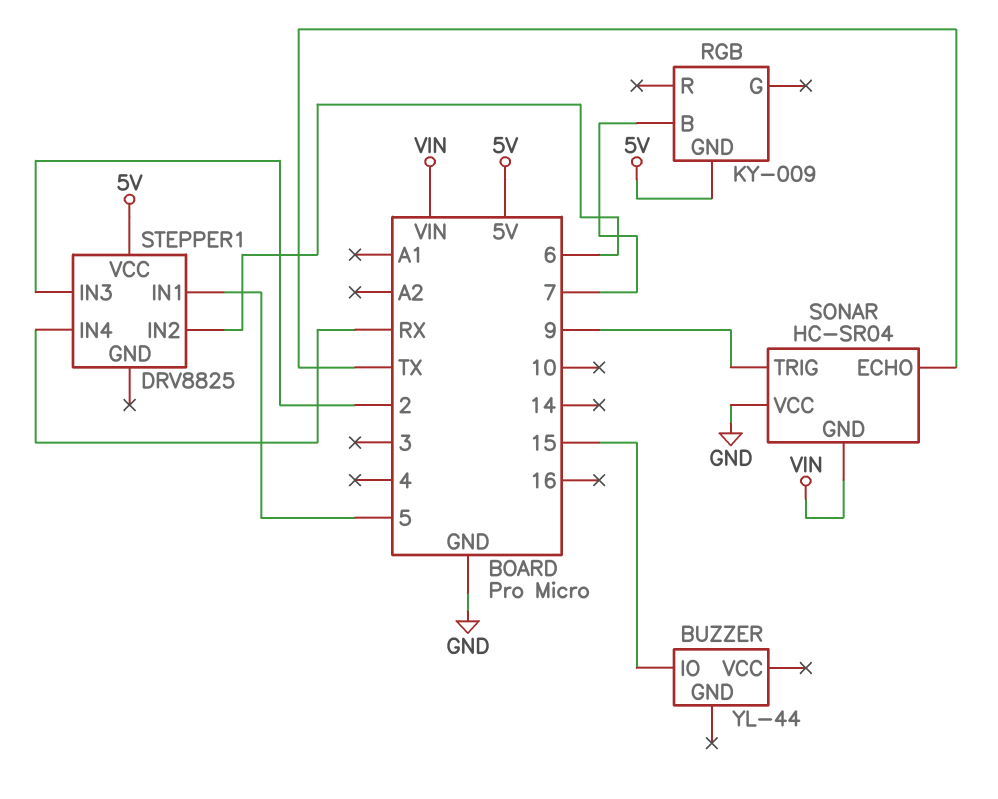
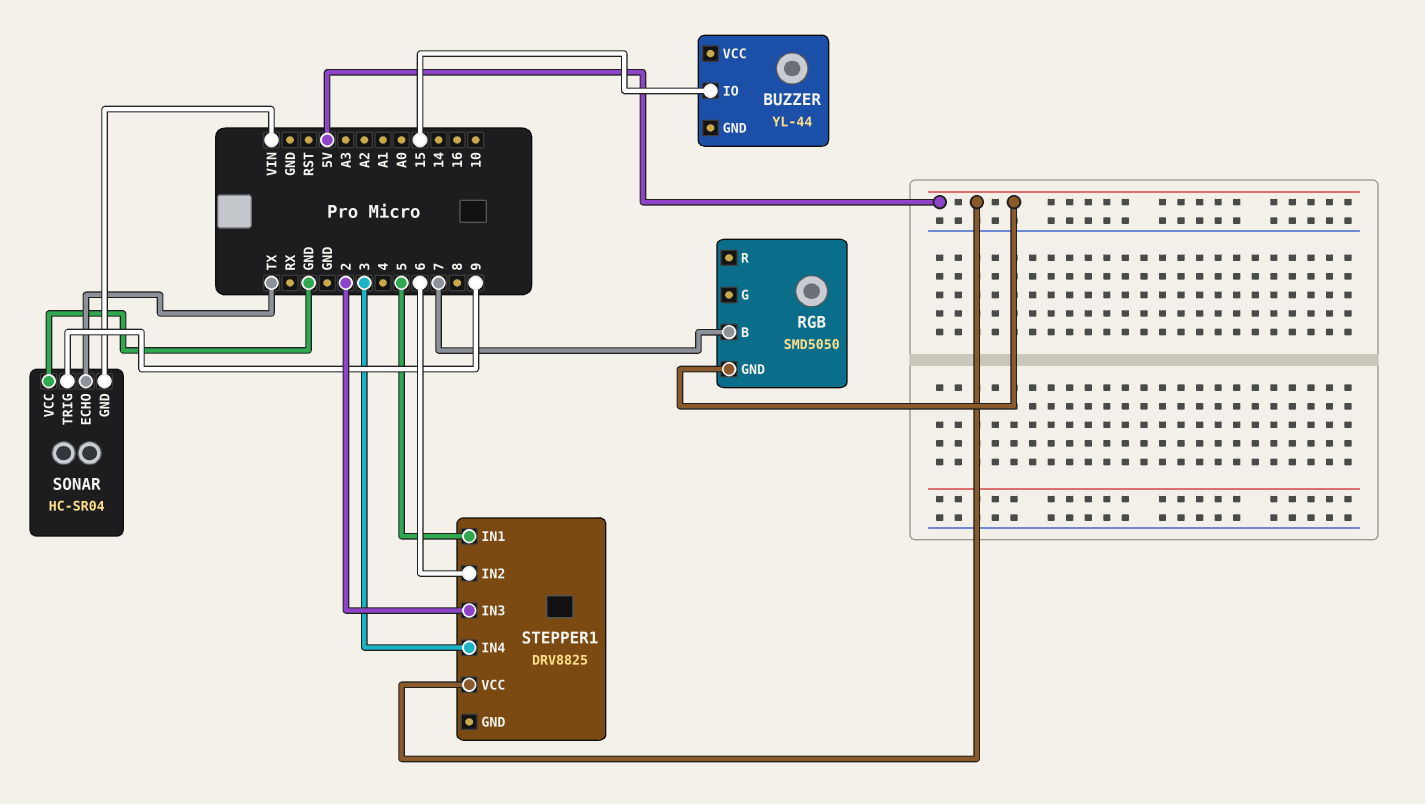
RGB: KY-009 -> SMD5050
STEPPER1 pin IN4: RX -> 3

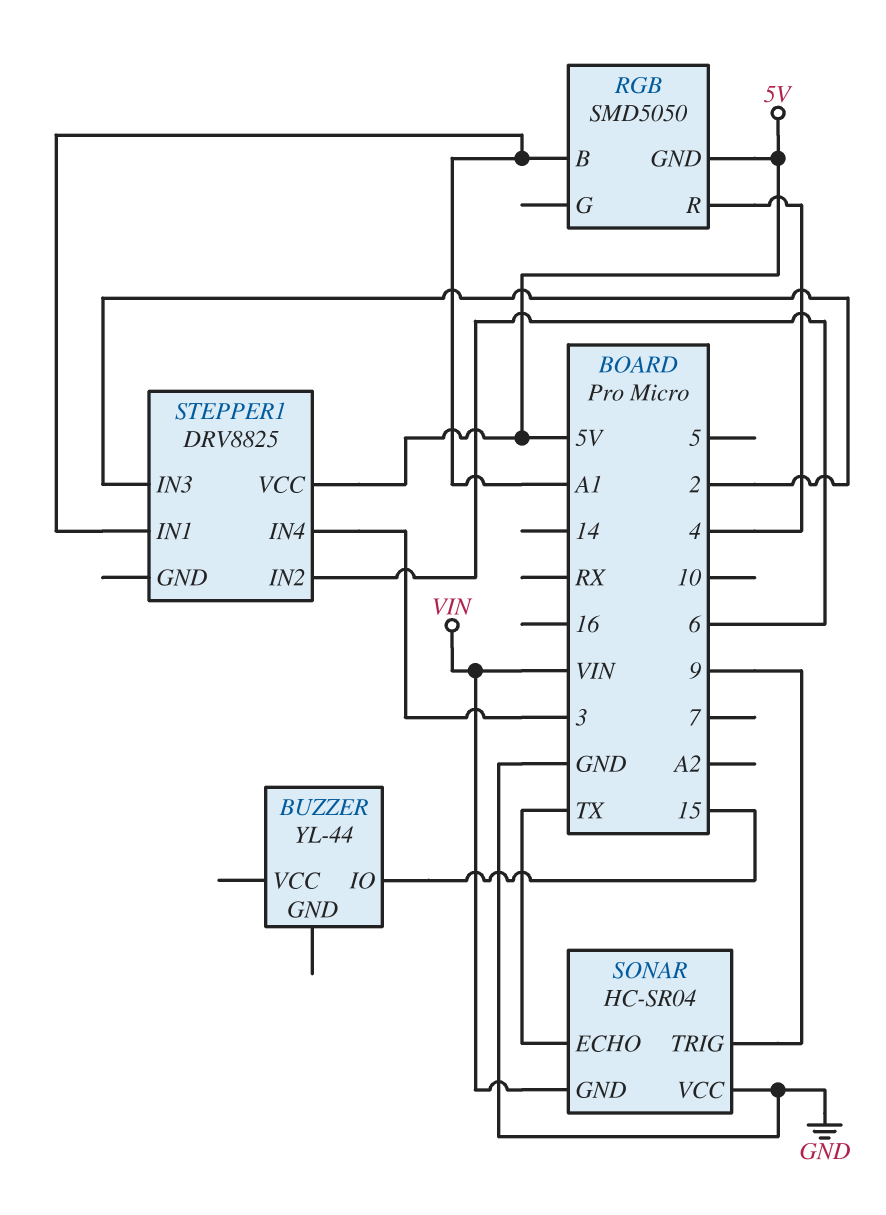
RGB pin B: 7 -> A1
RGB pin R: none -> 4
STEPPER1 pin IN1: 5 -> A1

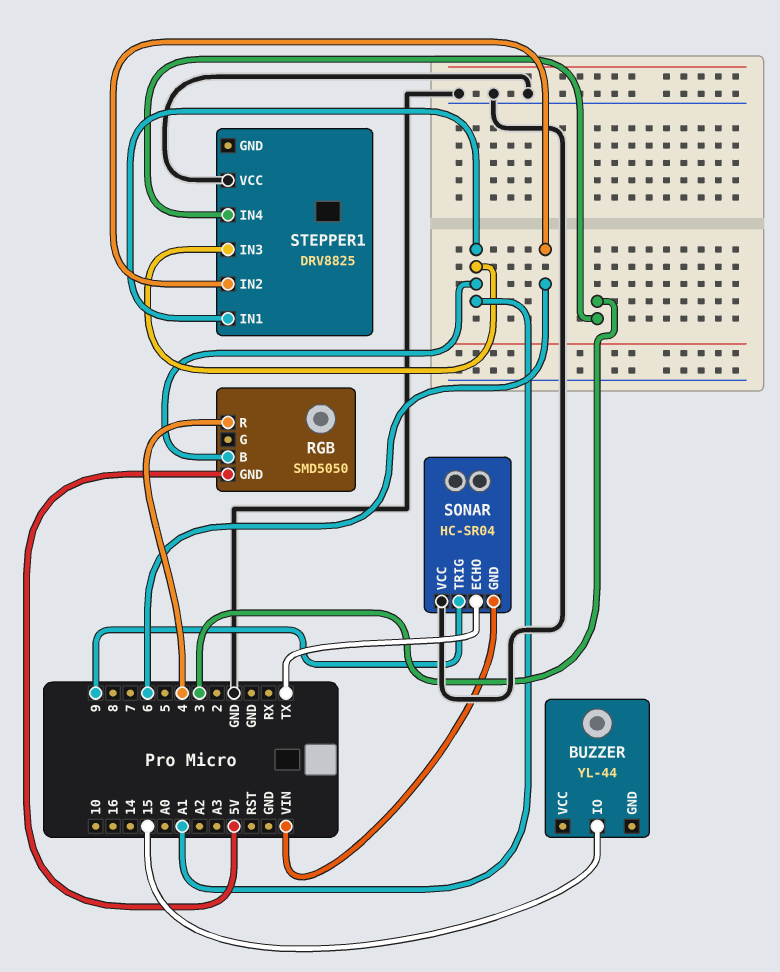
STEPPER1 pin IN3: 2 -> A1
STEPPER1 pin VCC: 5V -> GND

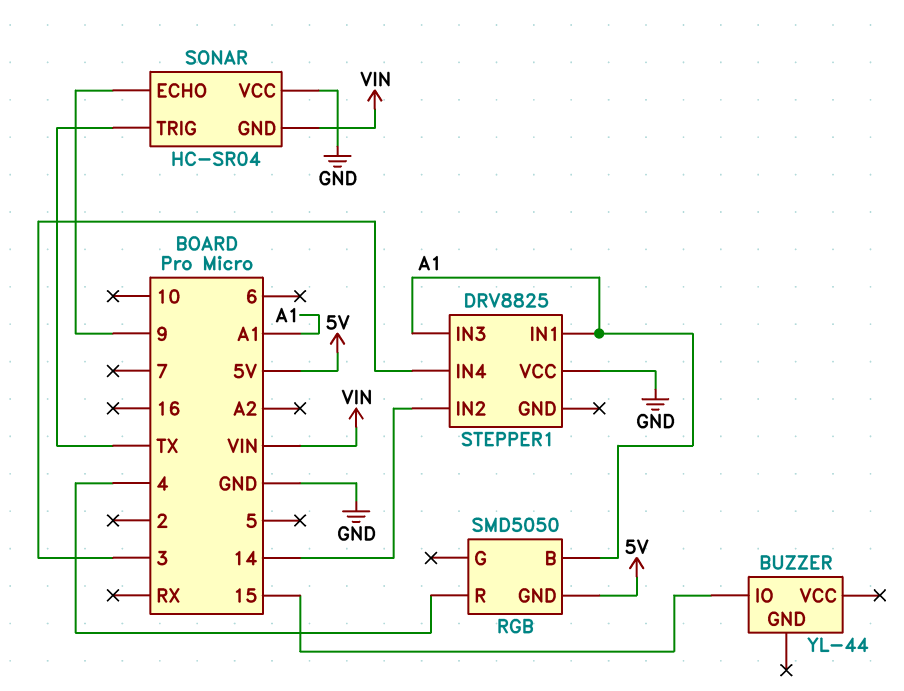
SONAR pin ECHO: TX -> 9
SONAR pin TRIG: 9 -> TX
STEPPER1 pin IN2: 6 -> 14

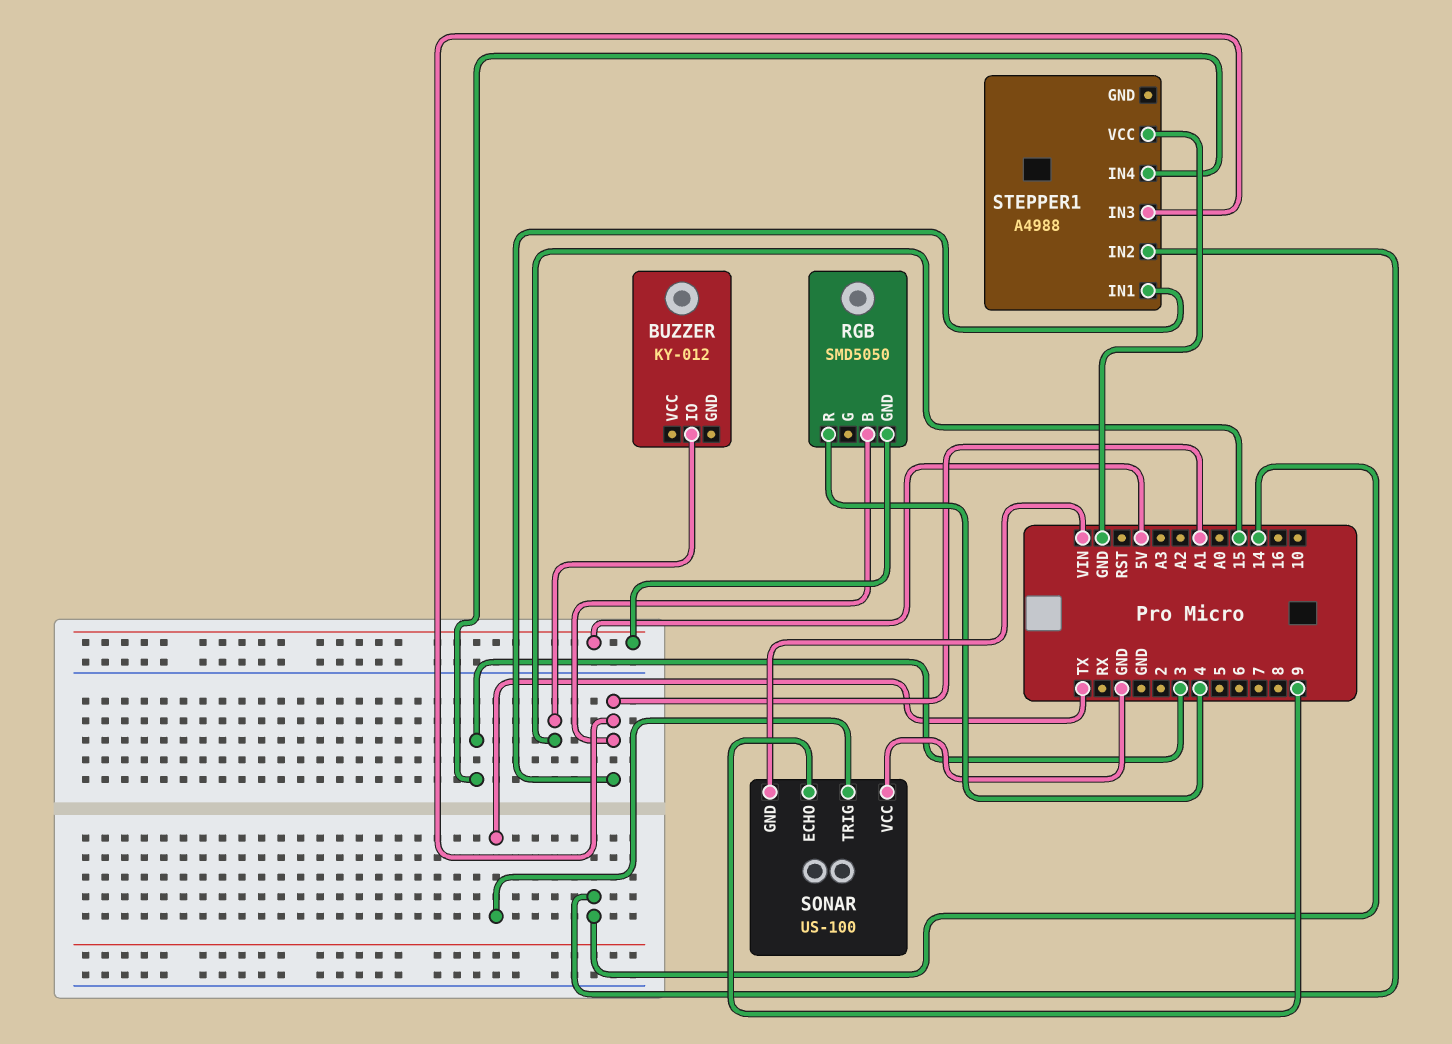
BUZZER: YL-44 -> KY-012
SONAR: HC-SR04 -> US-100
STEPPER1: DRV8825 -> A4988

